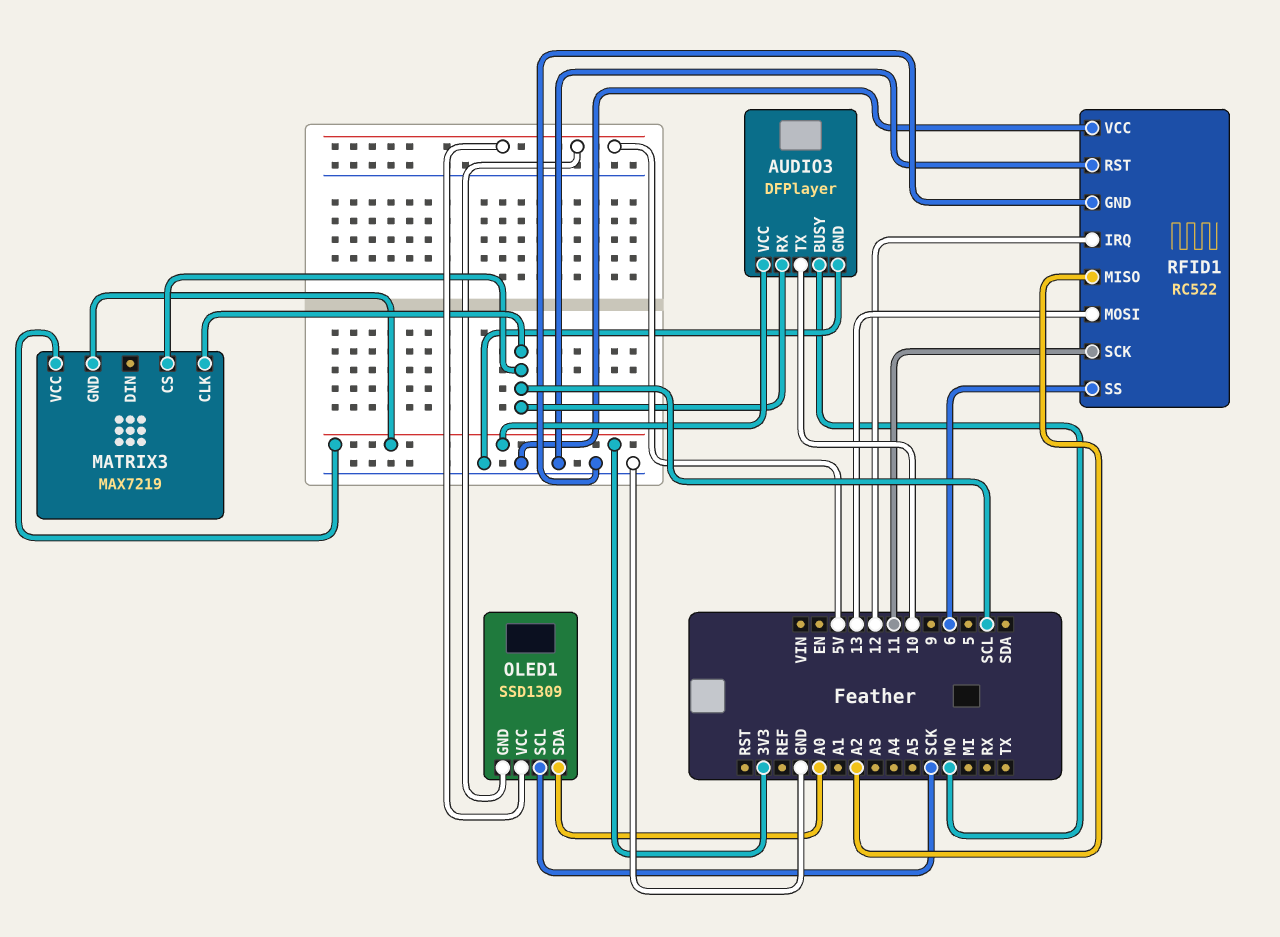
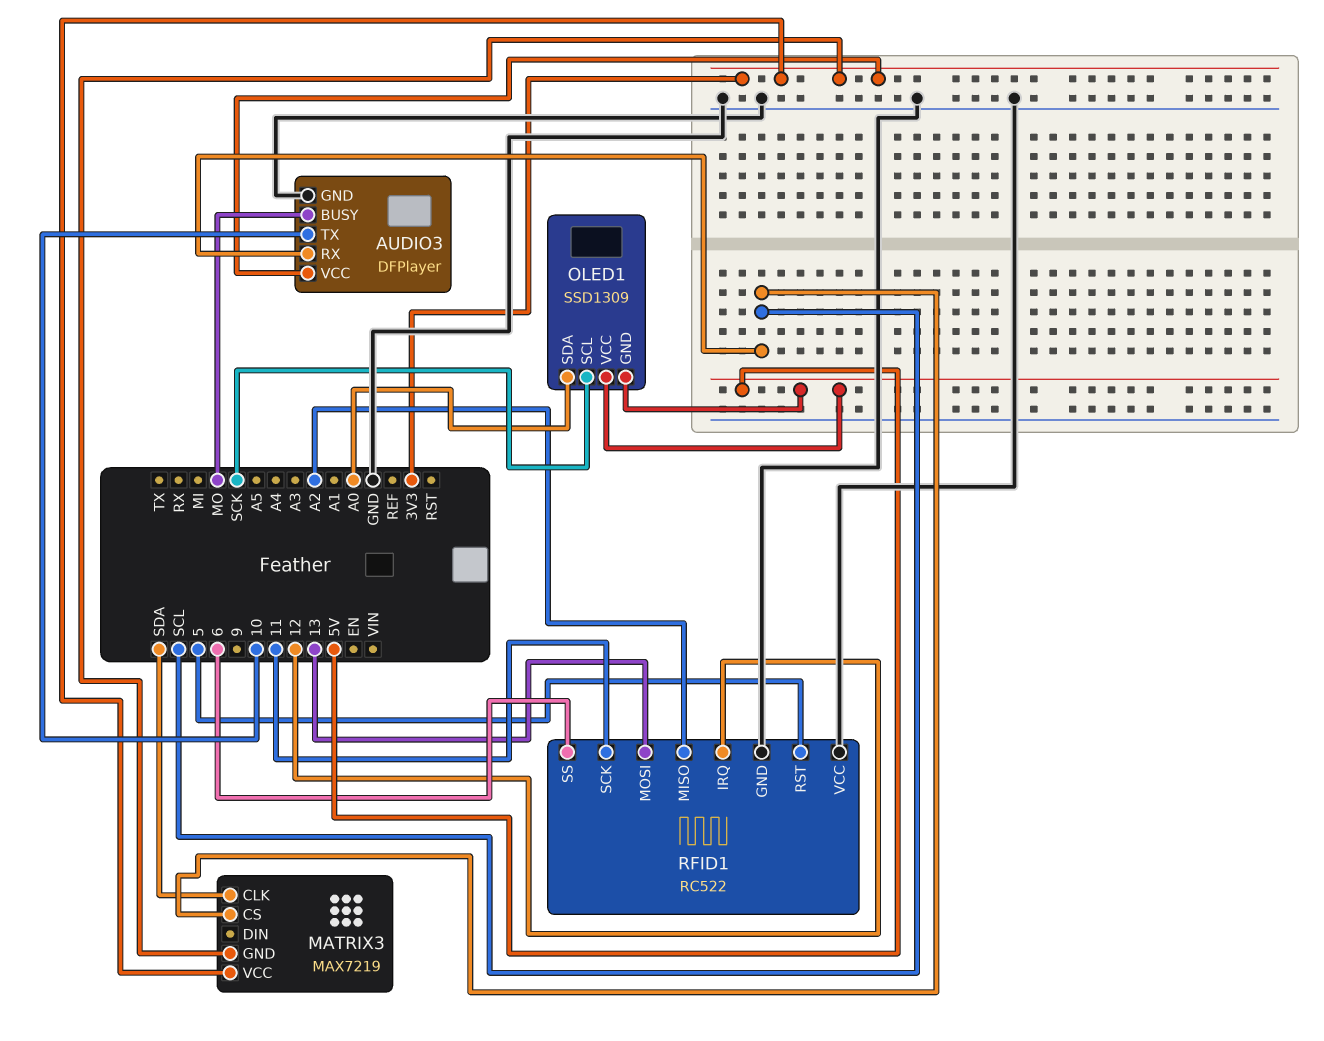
MATRIX3 pin CLK: SCL -> SDA
RFID1 pin RST: GND -> 5

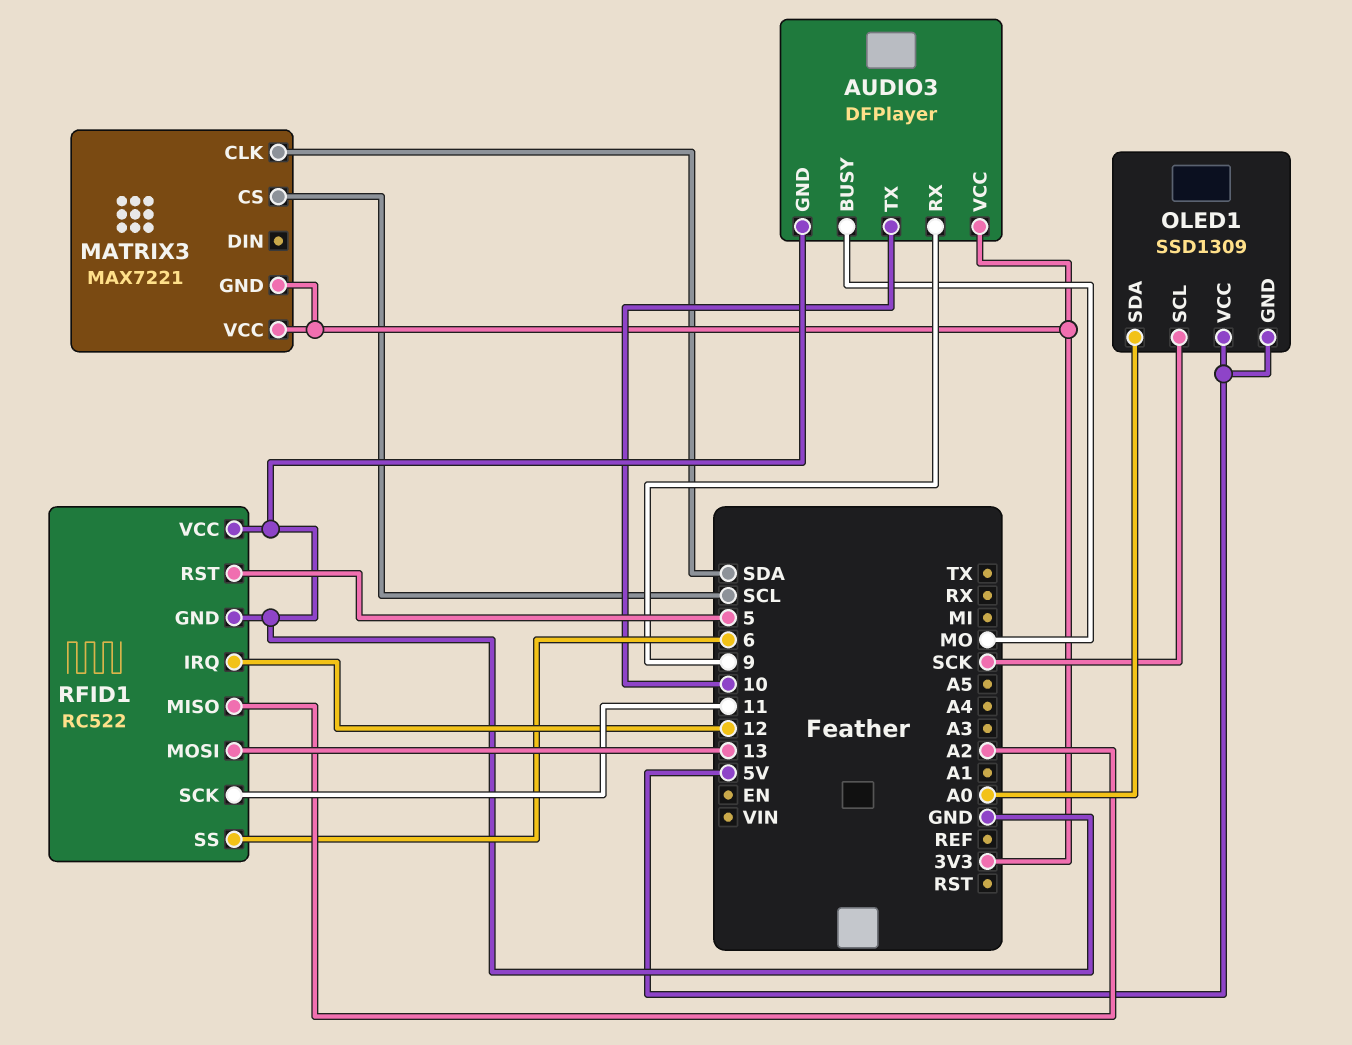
AUDIO3 pin RX: SCL -> 9
MATRIX3: MAX7219 -> MAX7221

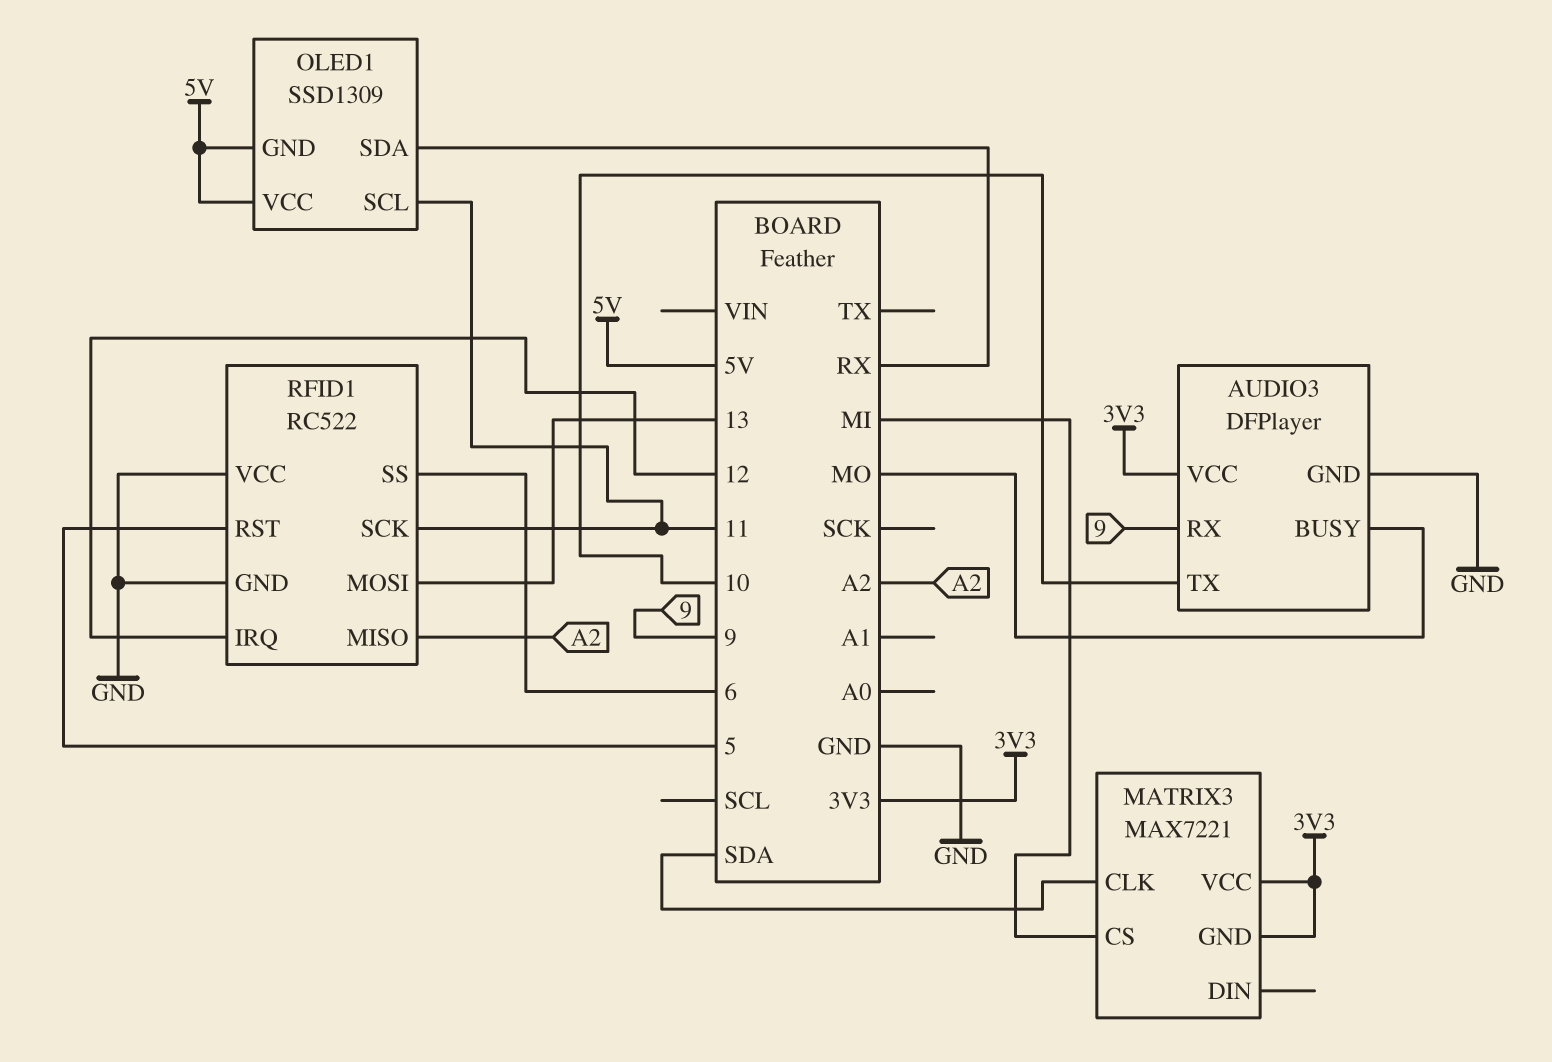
MATRIX3 pin CS: SCL -> MI
OLED1 pin SCL: SCK -> 11
OLED1 pin SDA: A0 -> RX

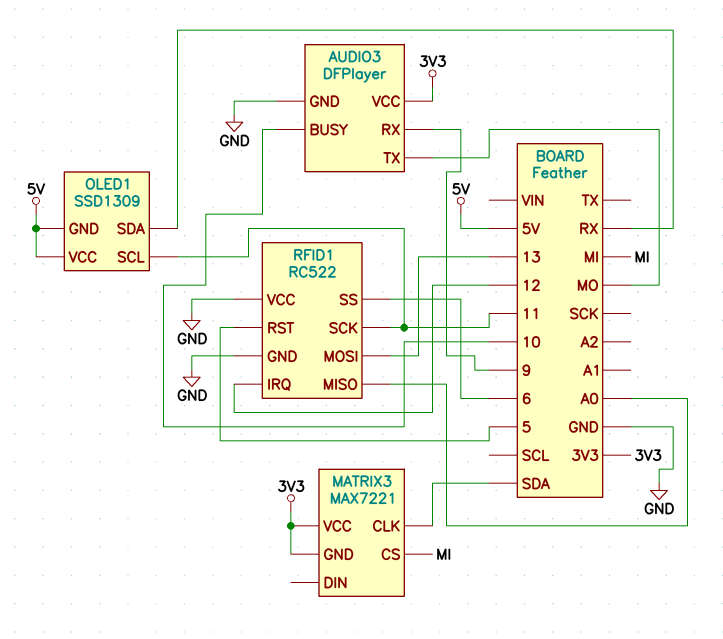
AUDIO3 pin BUSY: MO -> 10
AUDIO3 pin TX: 10 -> MO
RFID1 pin MISO: A2 -> A0

